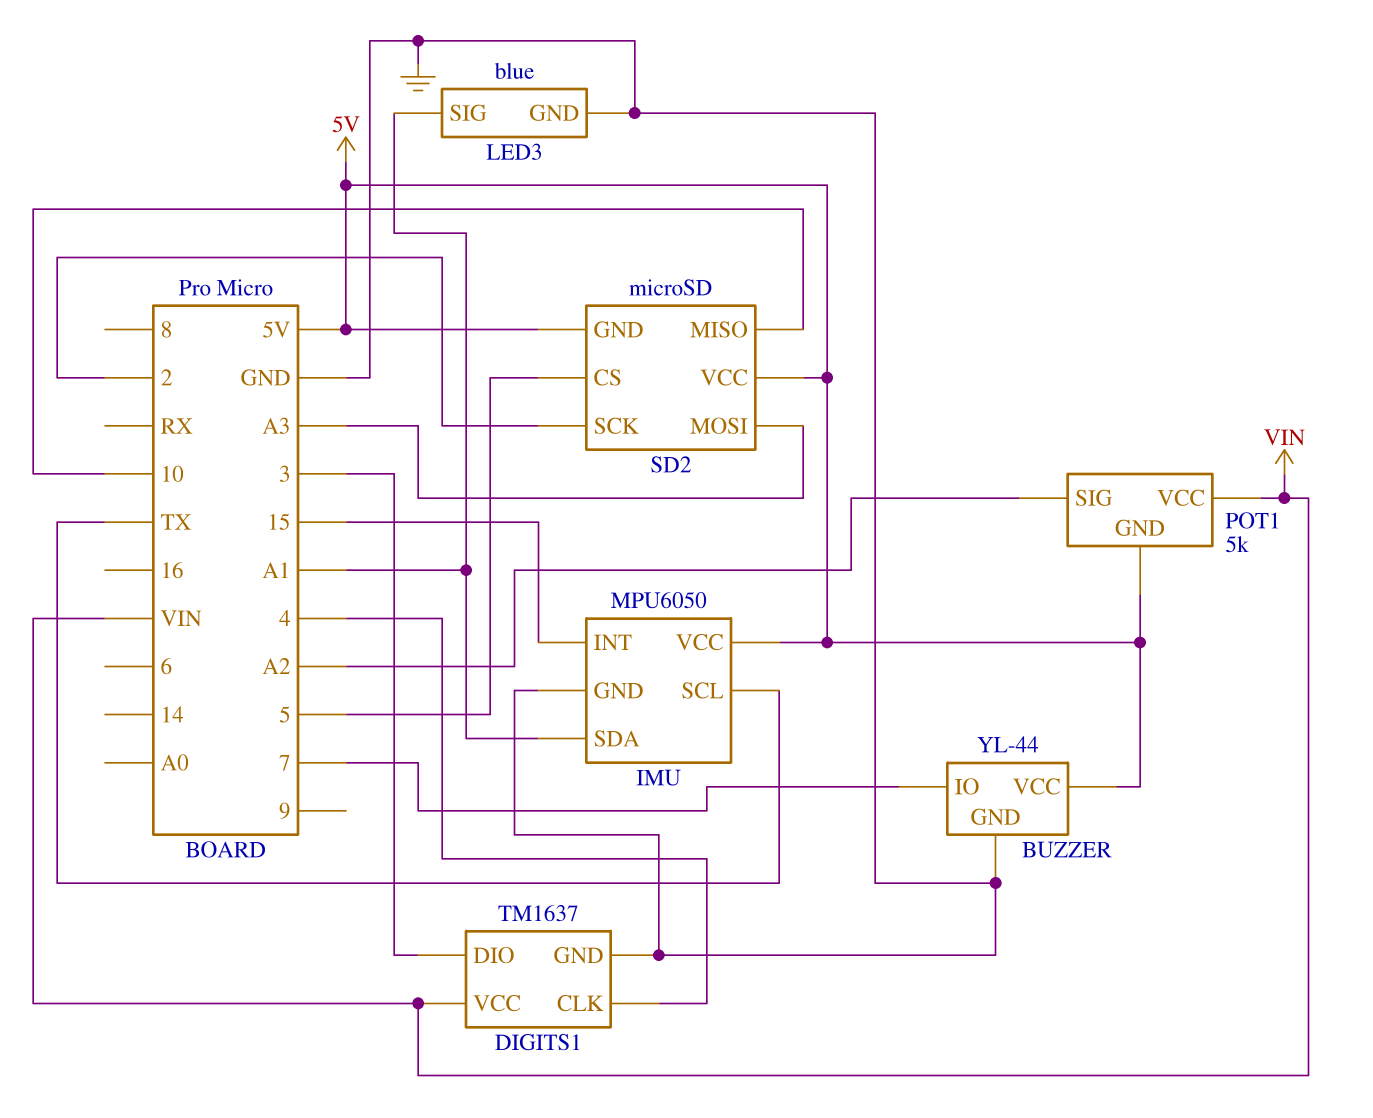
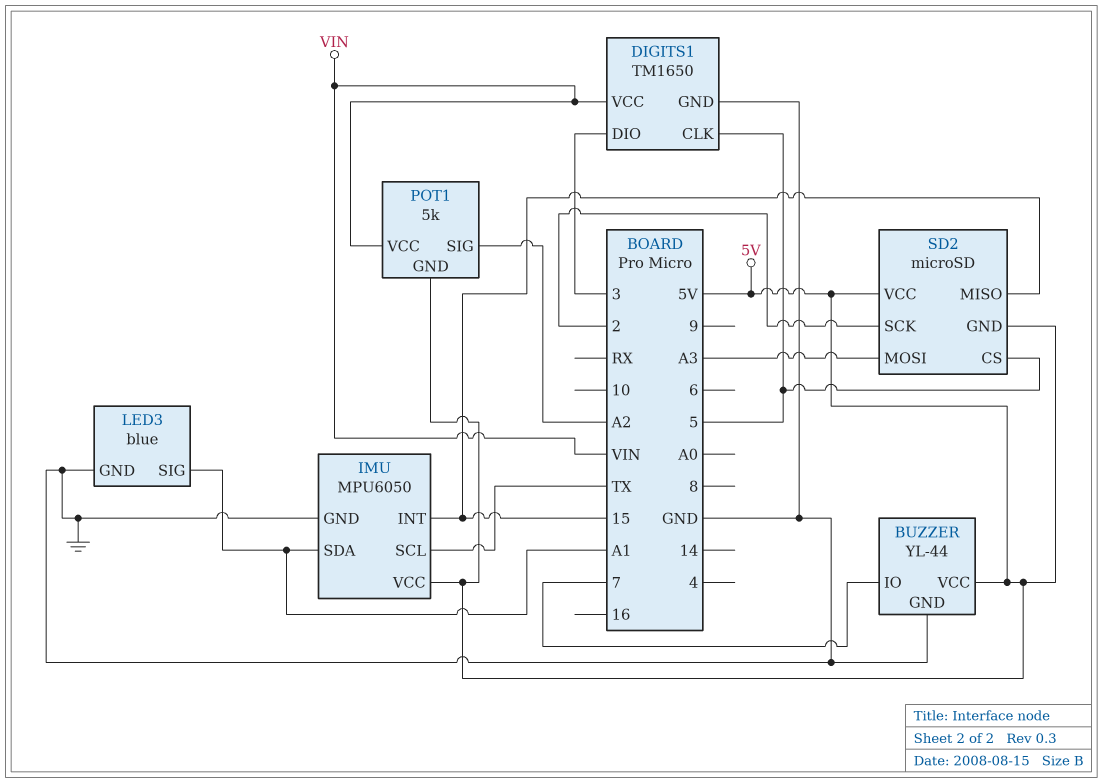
DIGITS1: TM1637 -> TM1650
DIGITS1 pin CLK: 4 -> 5
SD2 pin MISO: 10 -> 15

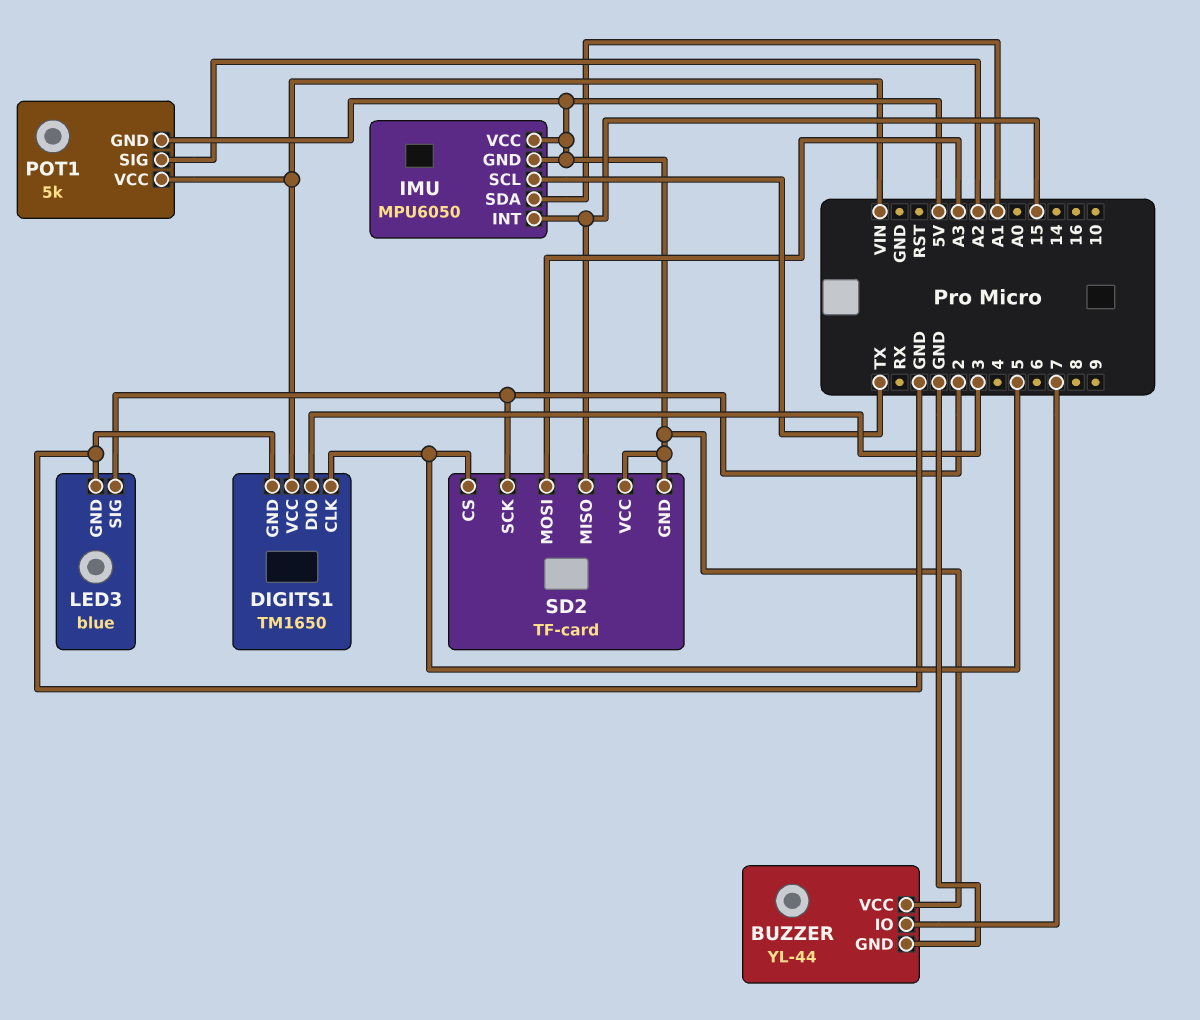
IMU pin GND: GND -> 5V
LED3 pin SIG: A1 -> 2
SD2: microSD -> TF-card

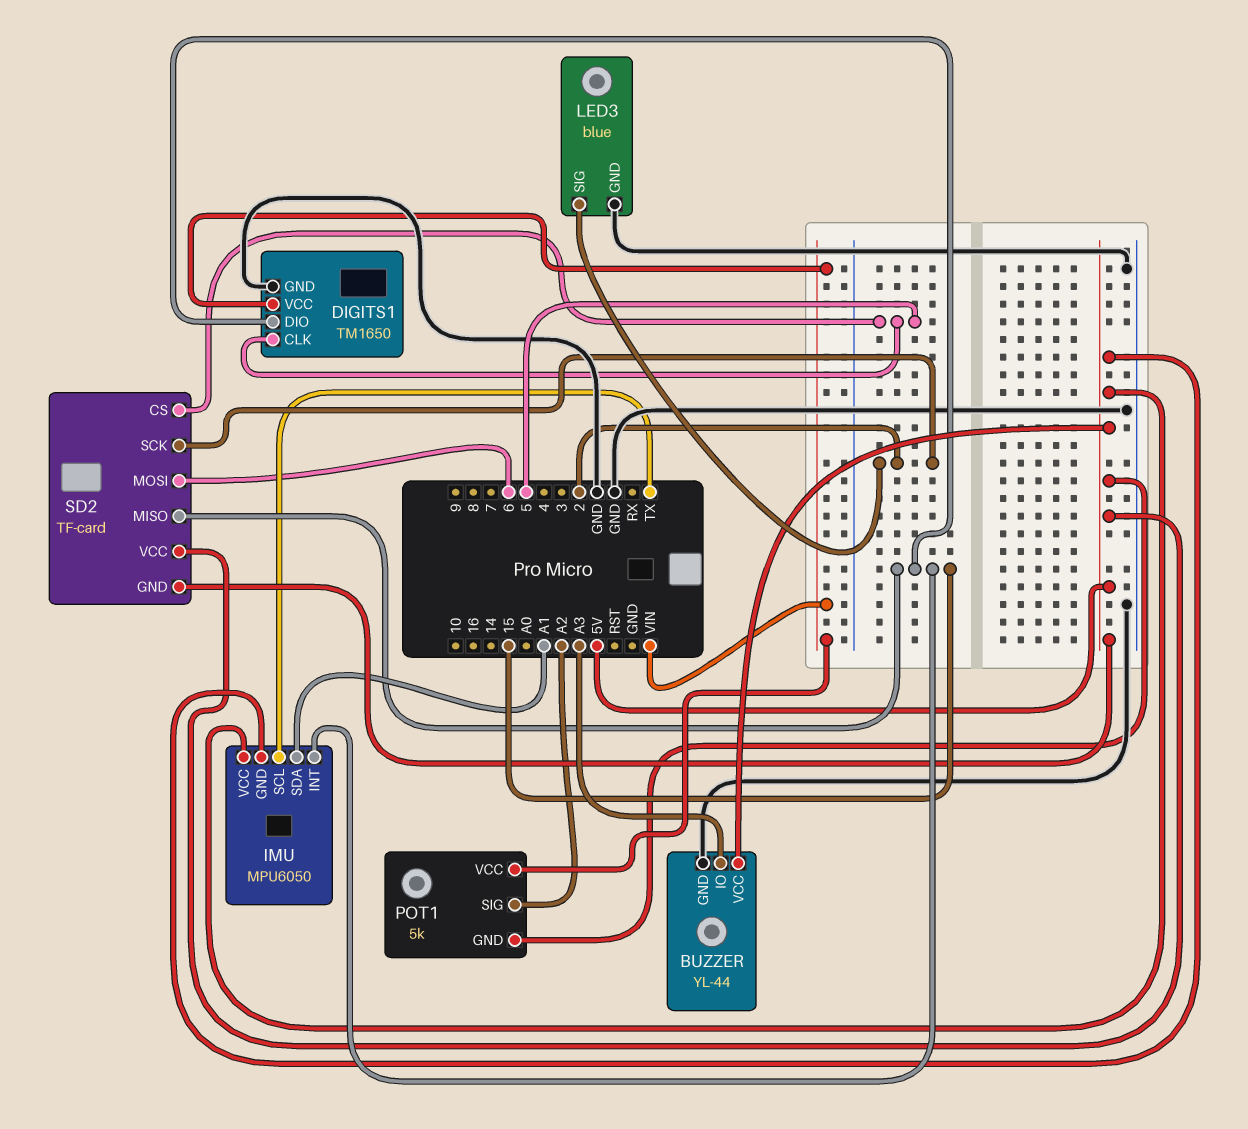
BUZZER pin IO: 7 -> A3
DIGITS1 pin DIO: 3 -> 15
SD2 pin MOSI: A3 -> 6

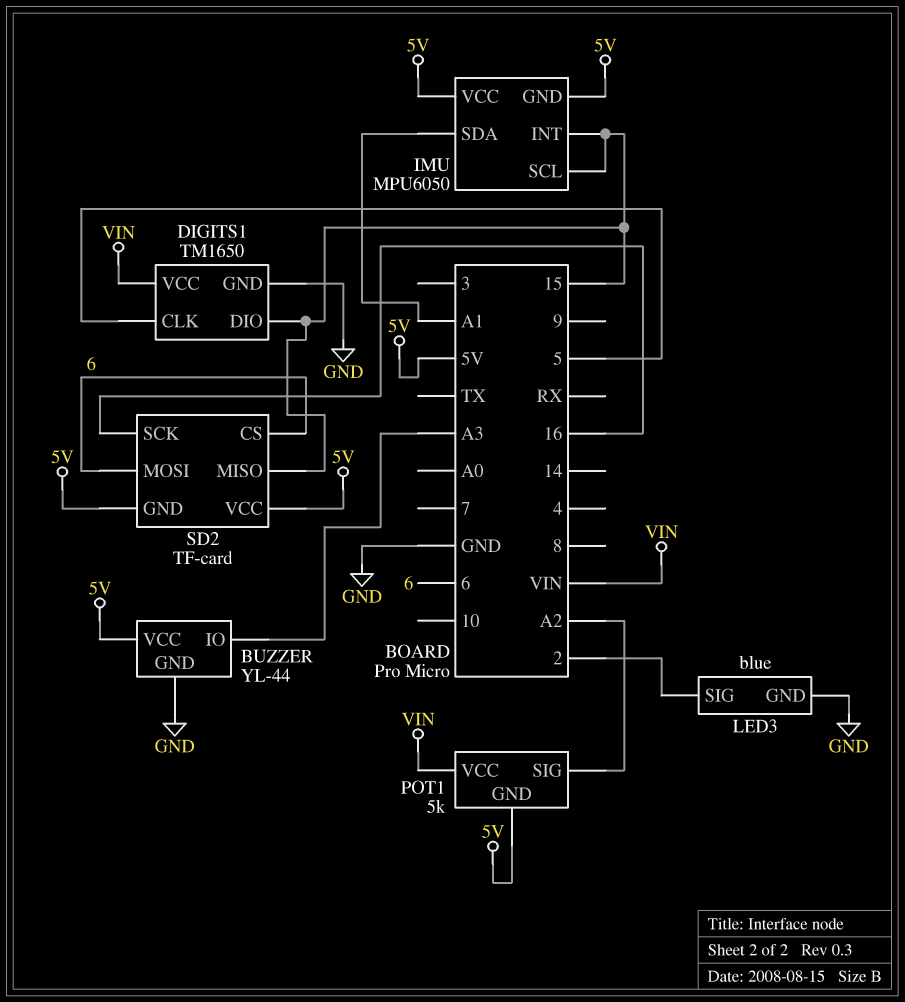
IMU pin SCL: TX -> 15
SD2 pin CS: 5 -> 6
SD2 pin SCK: 2 -> 16

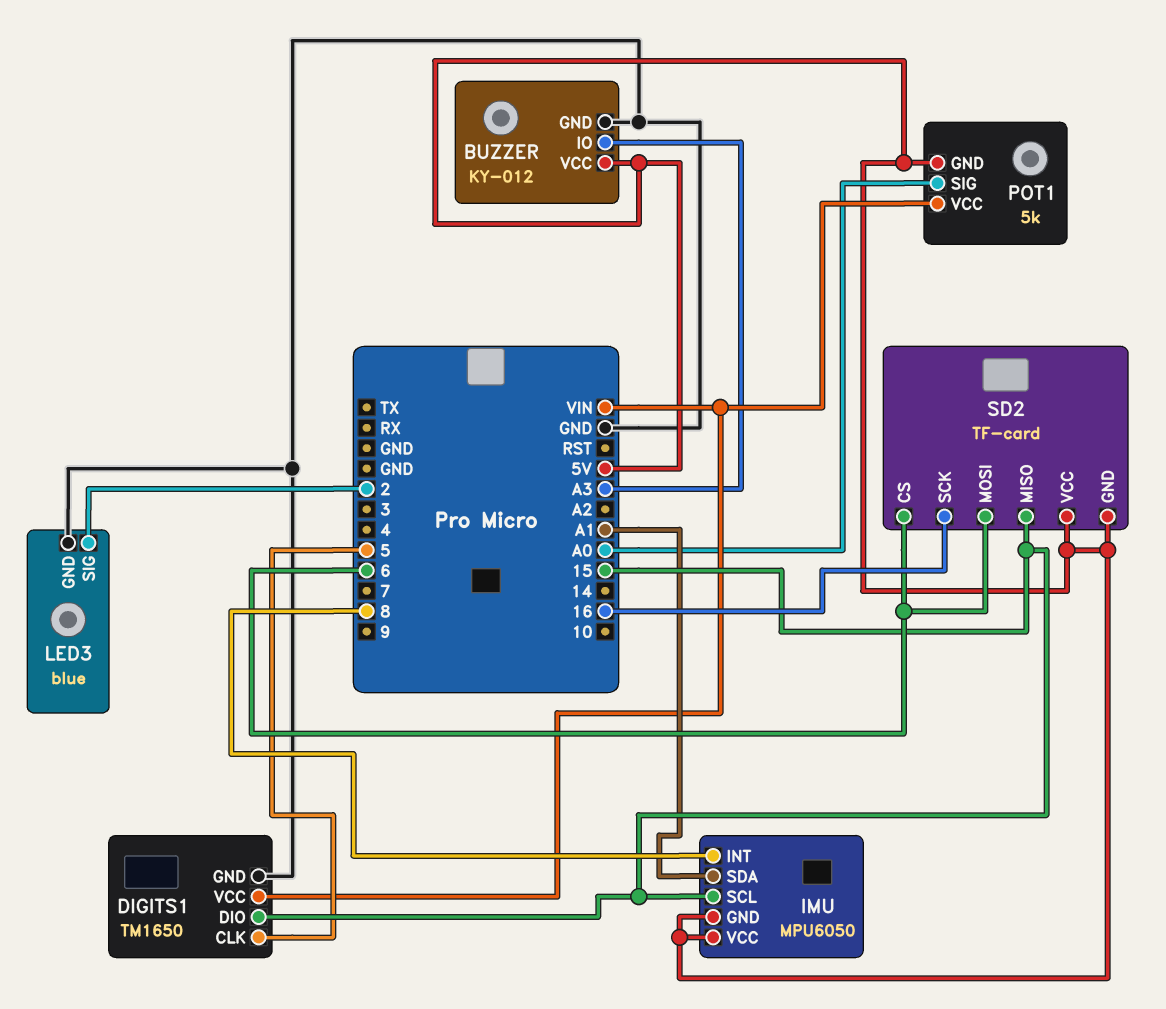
BUZZER: YL-44 -> KY-012
IMU pin INT: 15 -> 8
POT1 pin SIG: A2 -> A0

